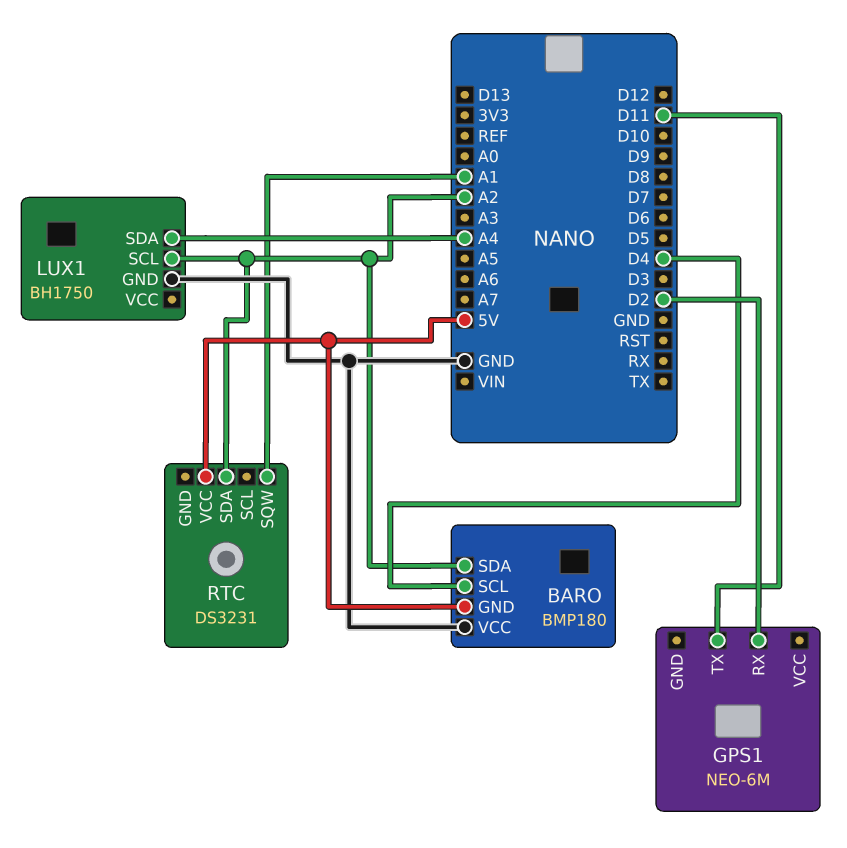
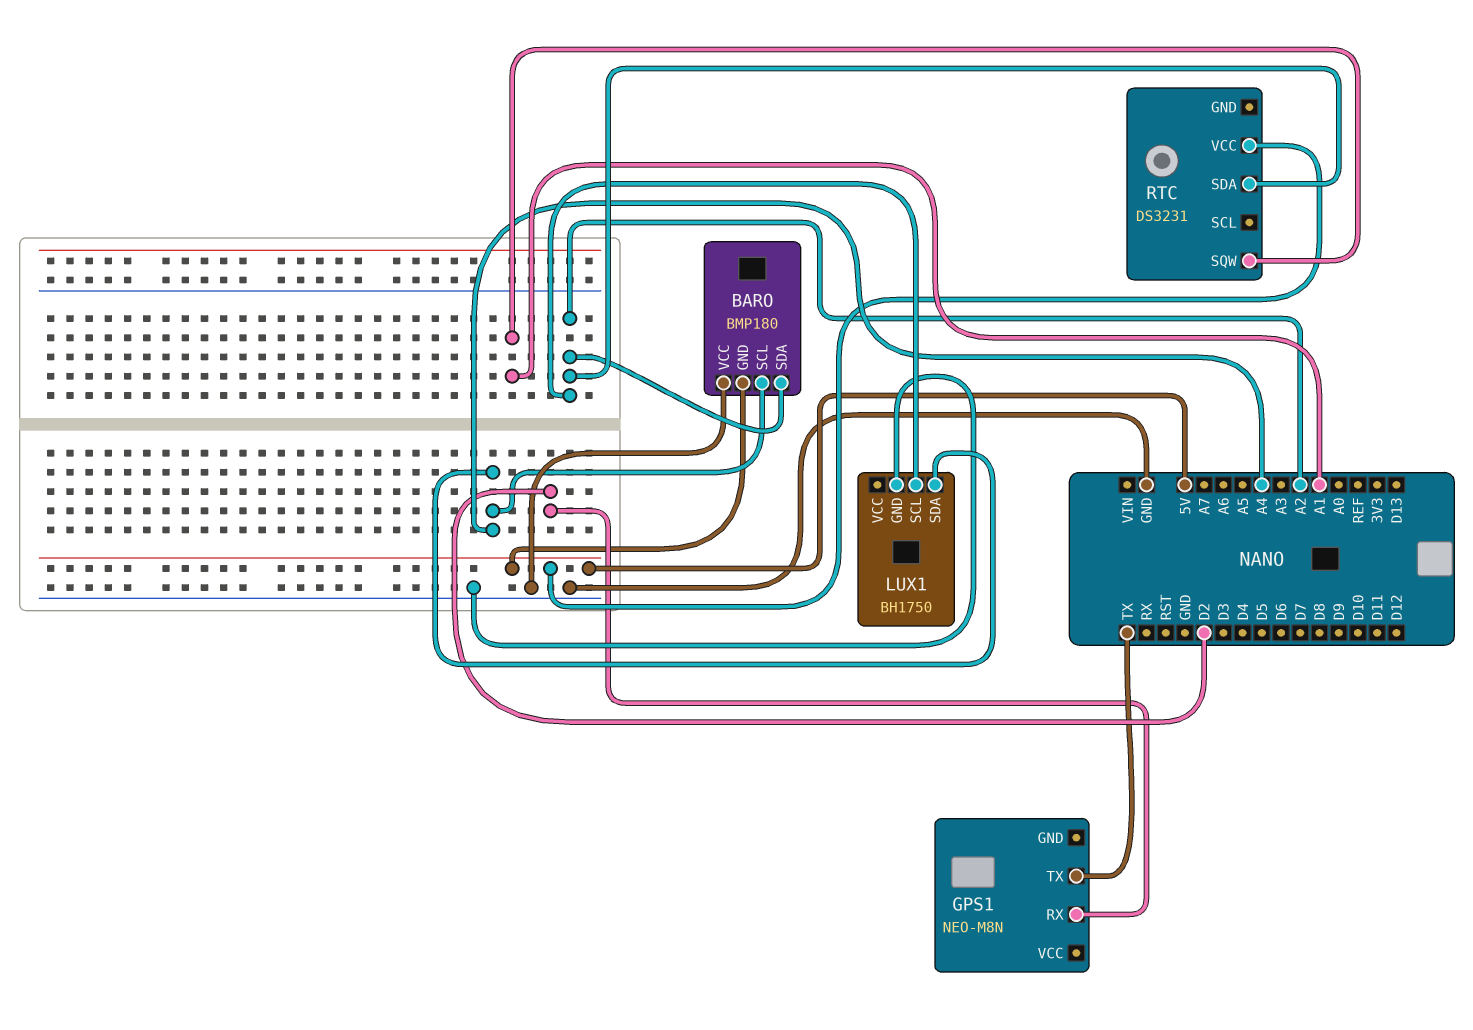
BARO pin SCL: D4 -> A4
GPS1: NEO-6M -> NEO-M8N
GPS1 pin TX: D11 -> TX

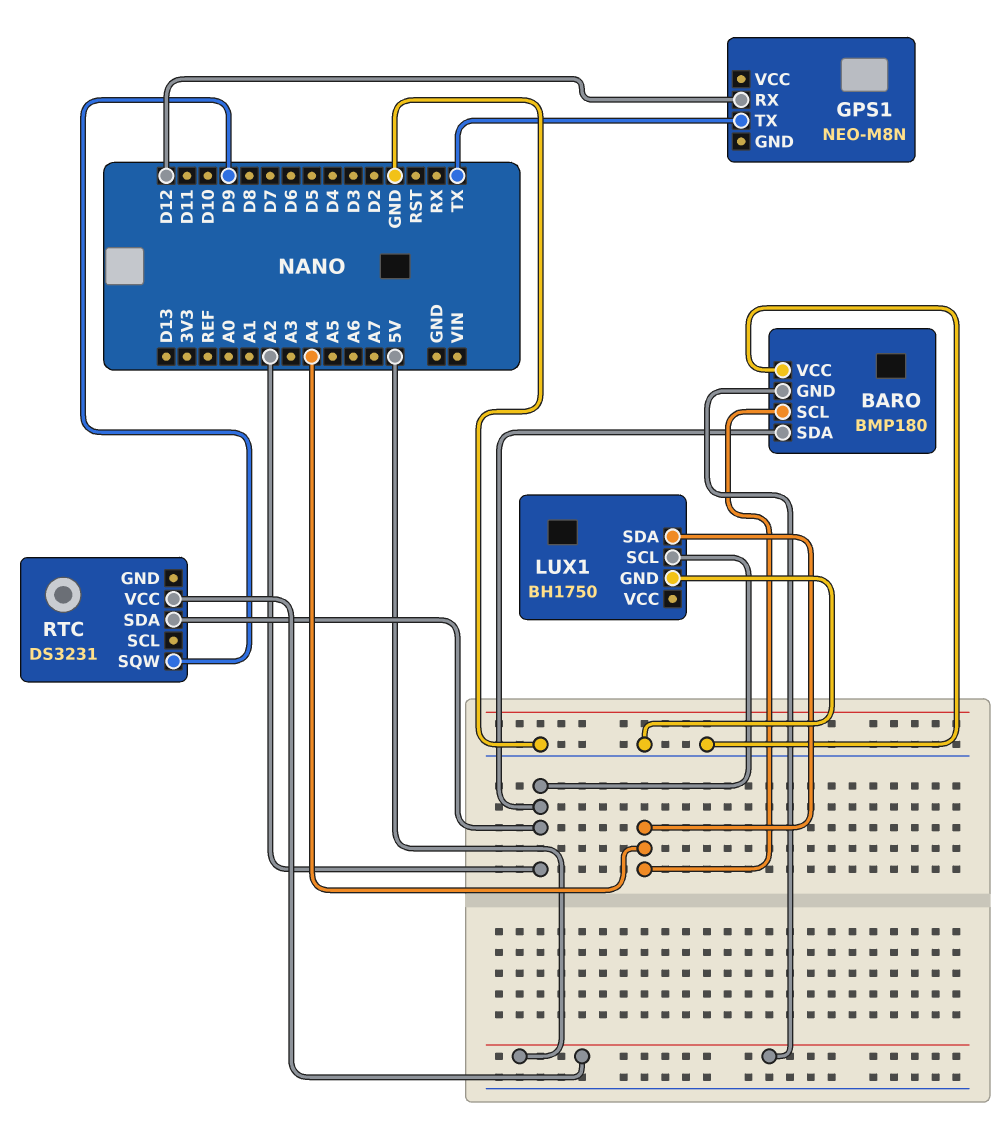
GPS1 pin RX: D2 -> D12
RTC pin SQW: A1 -> D9

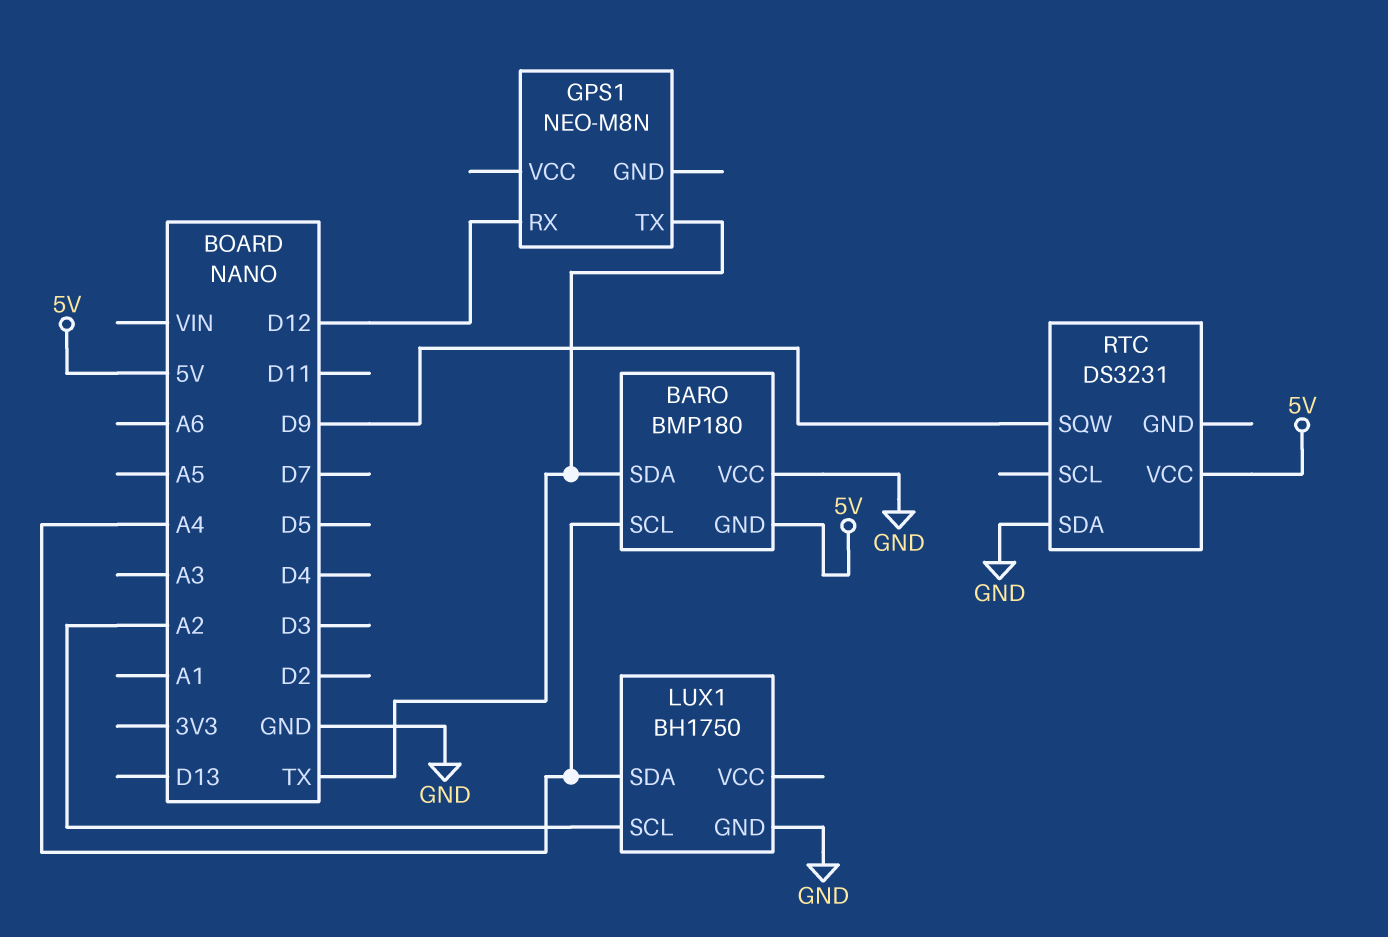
BARO pin SDA: A2 -> TX
RTC pin SDA: A2 -> GND

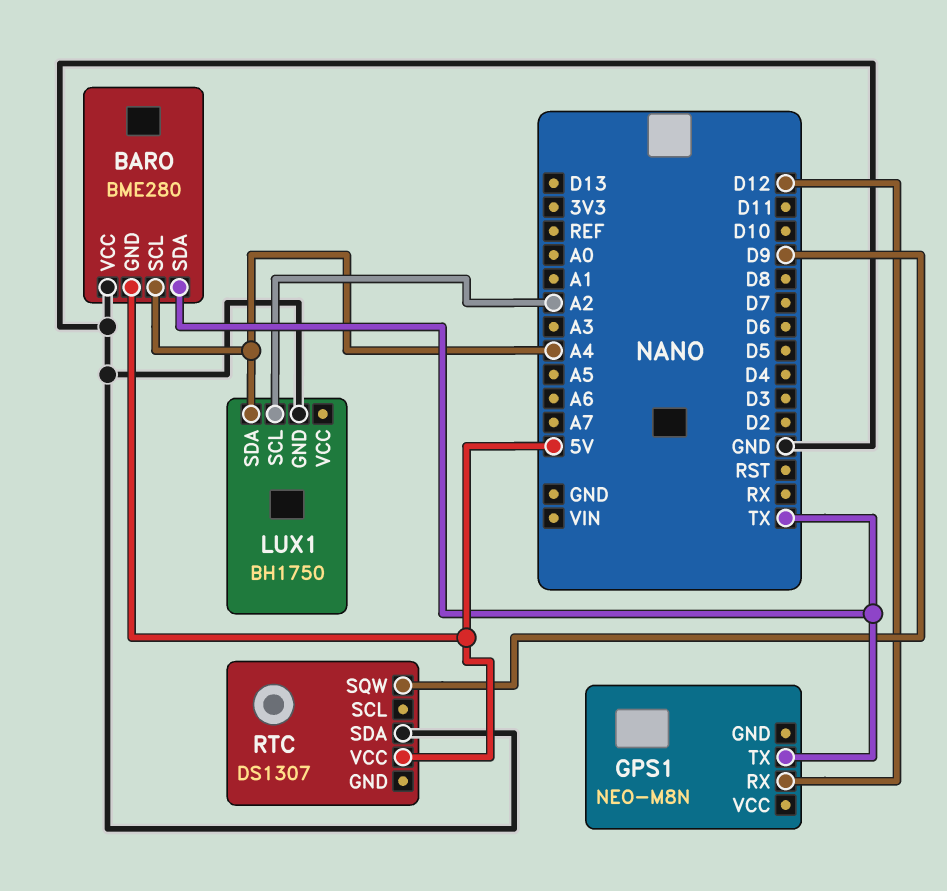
BARO: BMP180 -> BME280
RTC: DS3231 -> DS1307

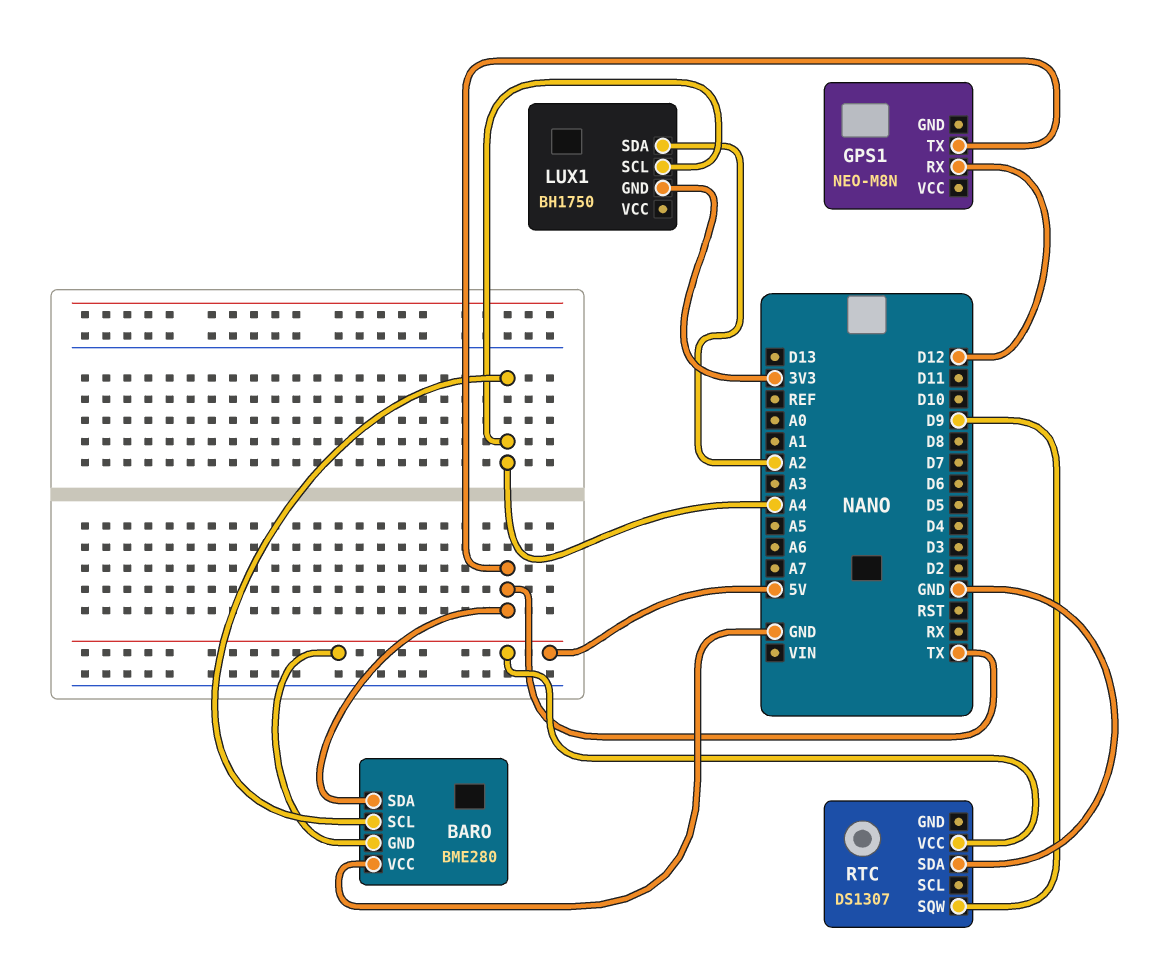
LUX1 pin GND: GND -> 3V3
LUX1 pin SCL: A2 -> A4
LUX1 pin SDA: A4 -> A2

